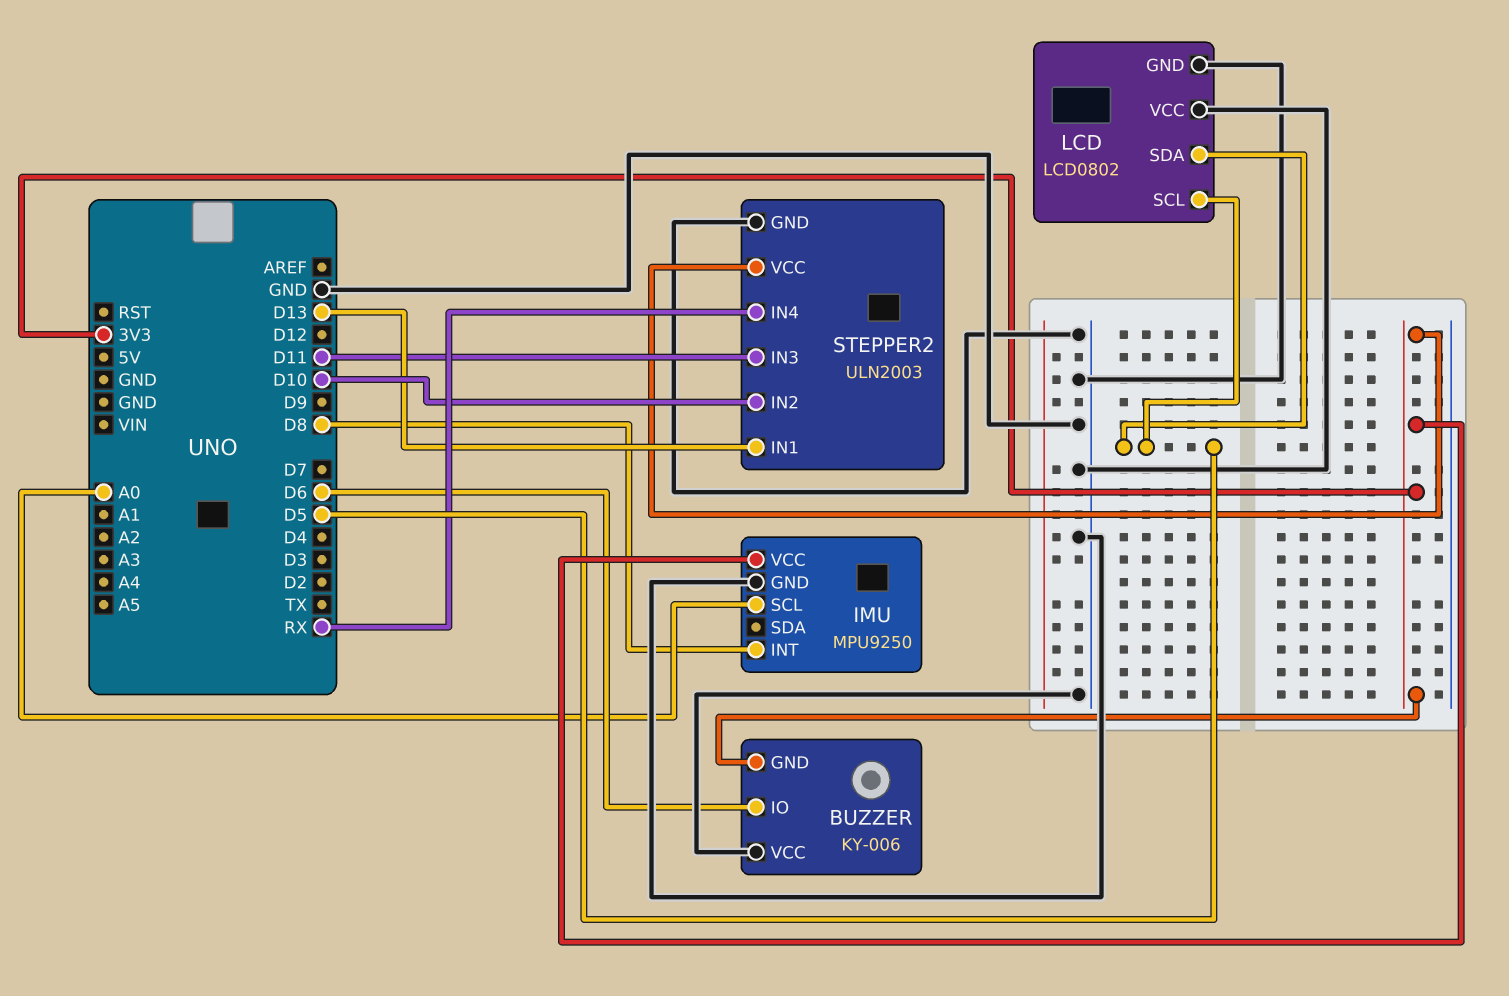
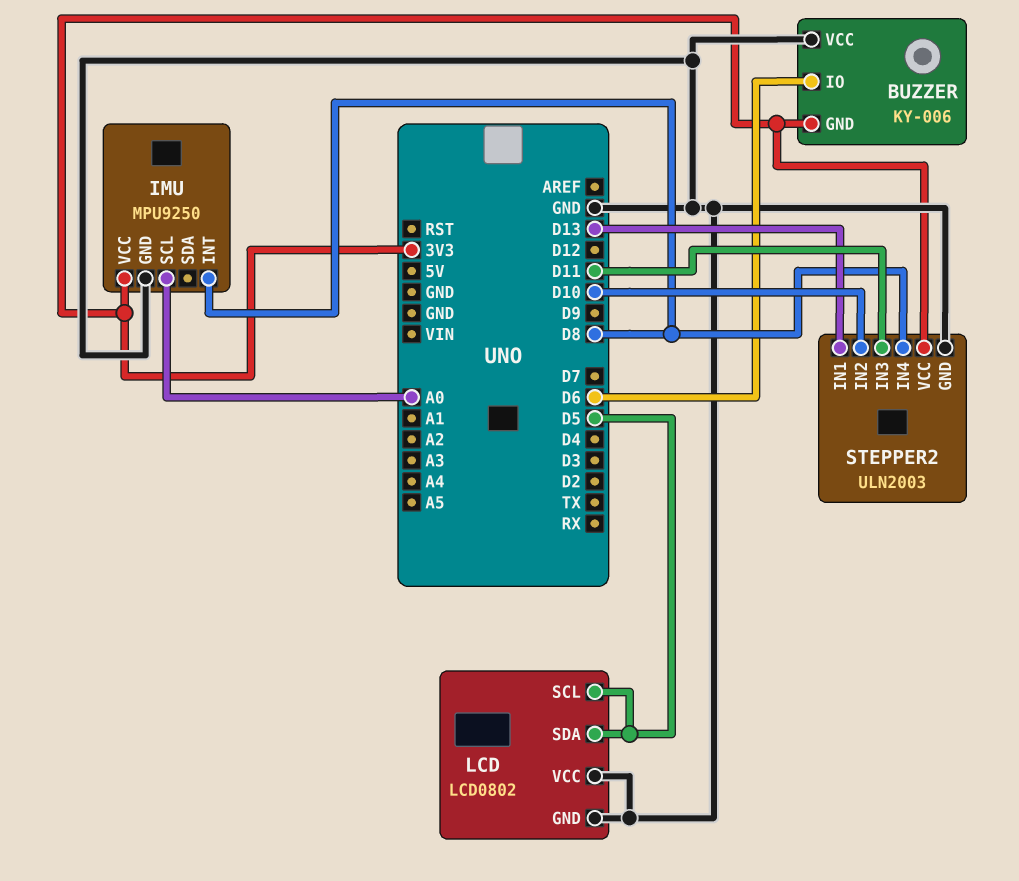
STEPPER2 pin IN4: RX -> D8

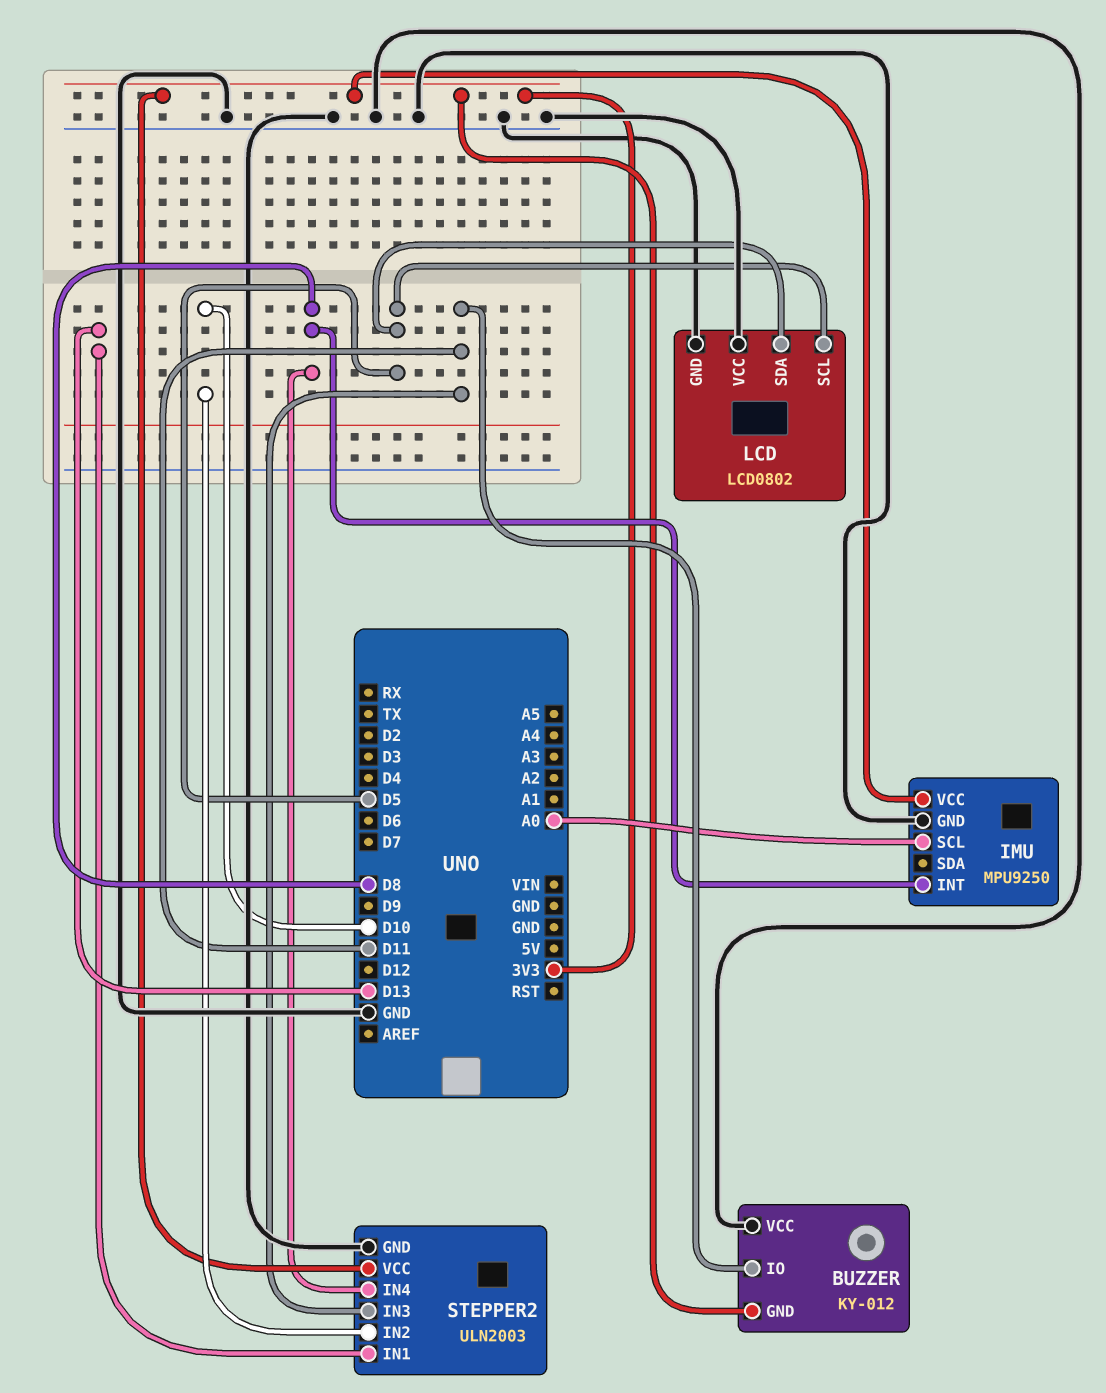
BUZZER: KY-006 -> KY-012
BUZZER pin IO: D6 -> D11

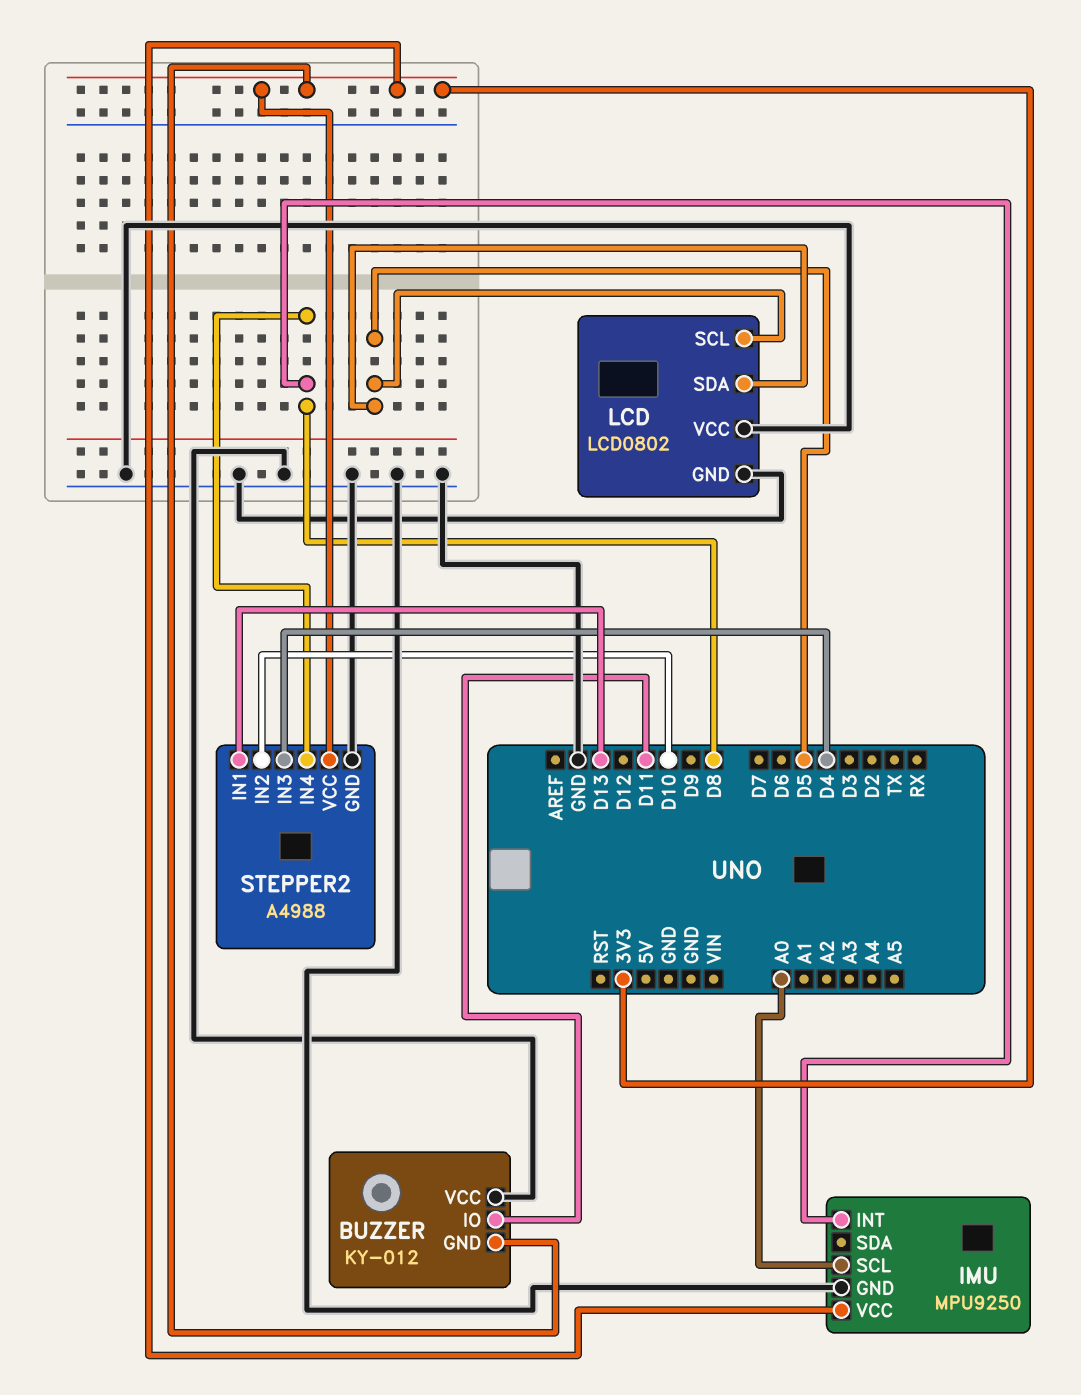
STEPPER2: ULN2003 -> A4988
STEPPER2 pin IN3: D11 -> D4

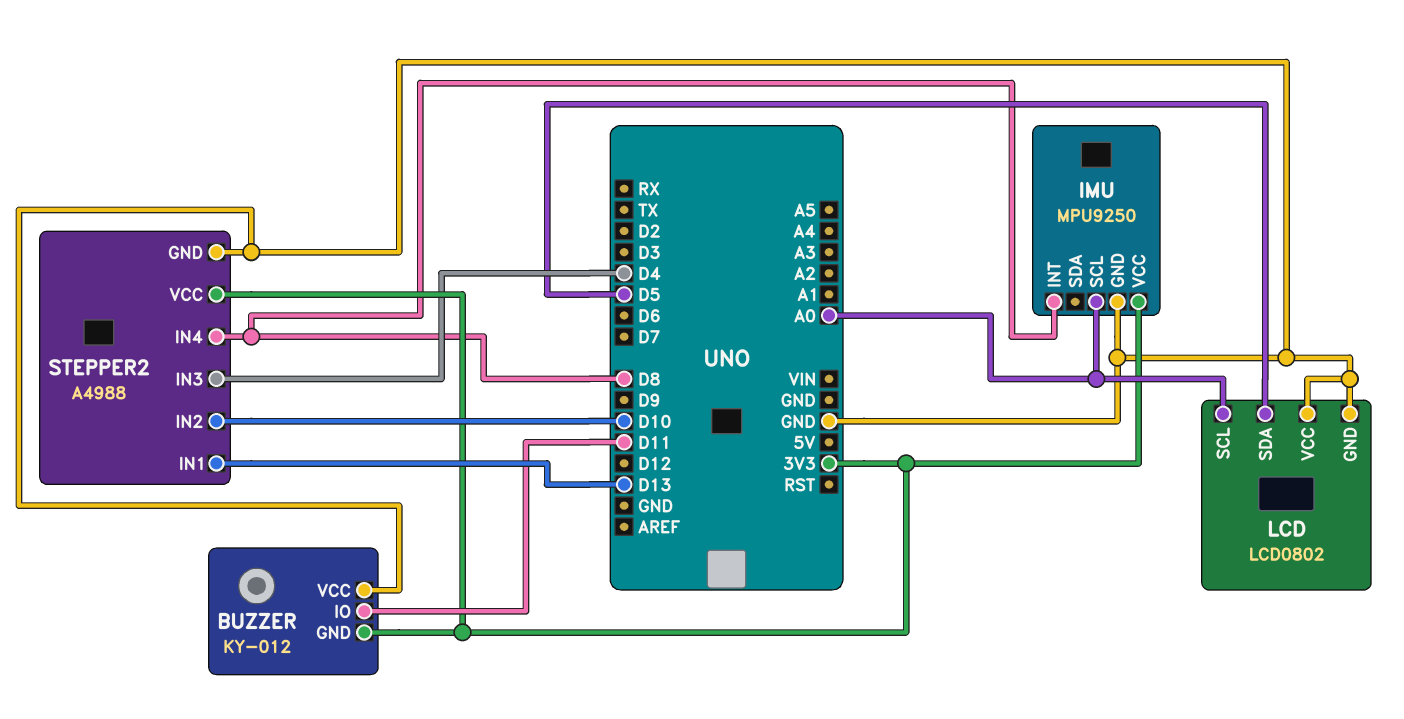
LCD pin SCL: D5 -> A0

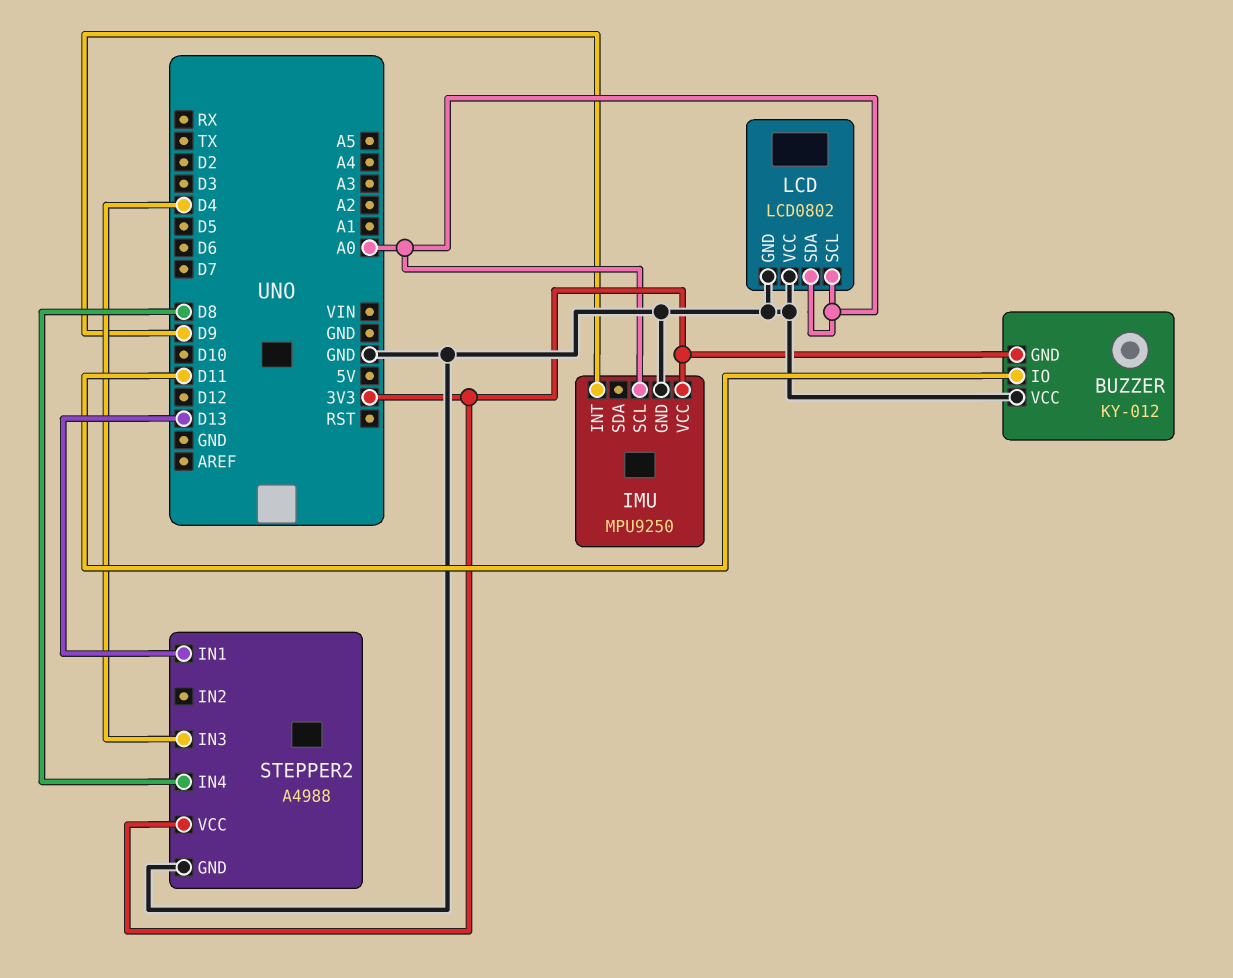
IMU pin INT: D8 -> D9
LCD pin SDA: D5 -> A0
STEPPER2 pin IN2: D10 -> none

